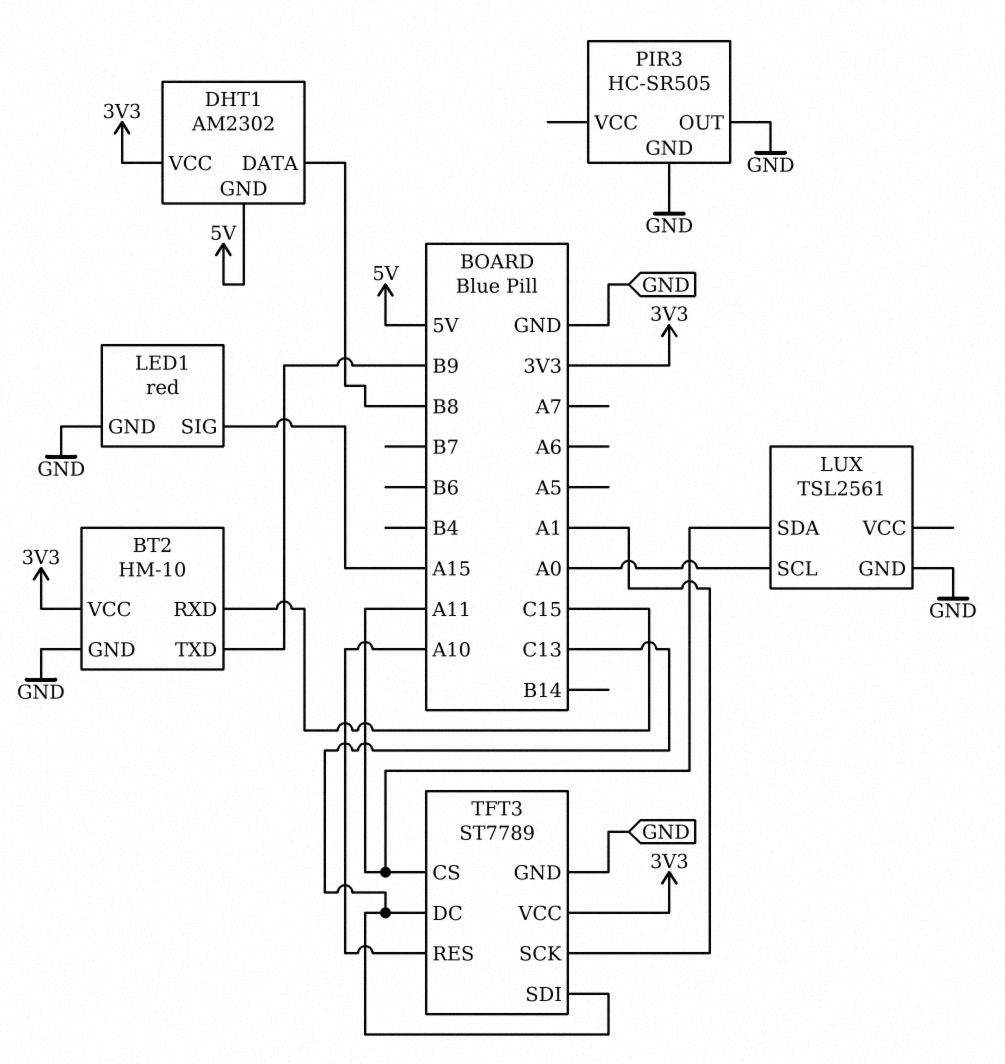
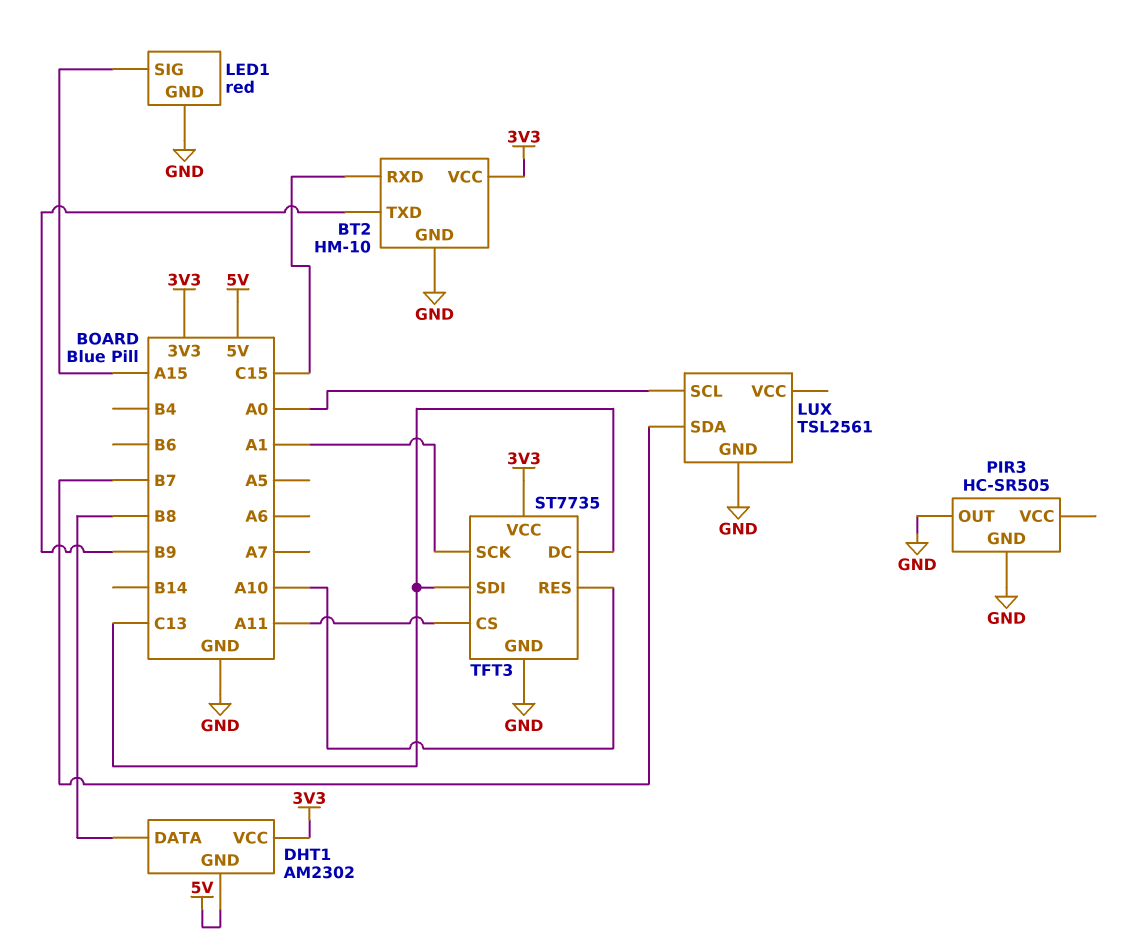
LUX pin SDA: A11 -> B7
TFT3: ST7789 -> ST7735

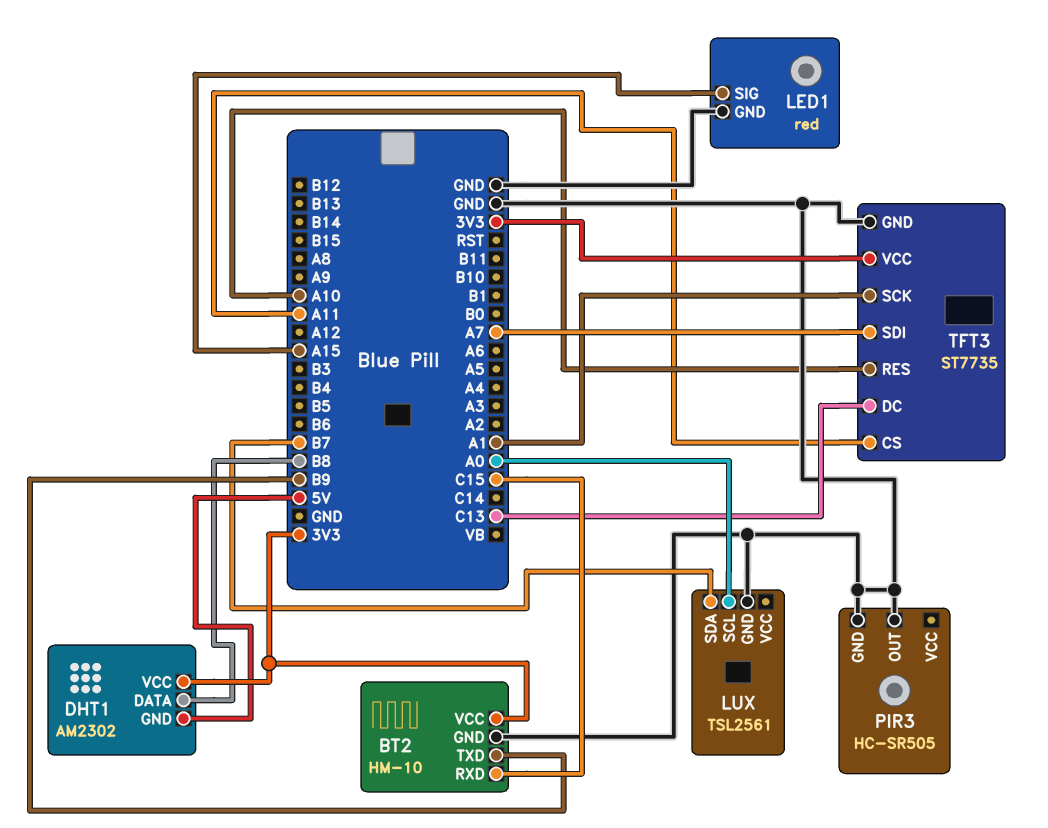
TFT3 pin SDI: C13 -> A7

